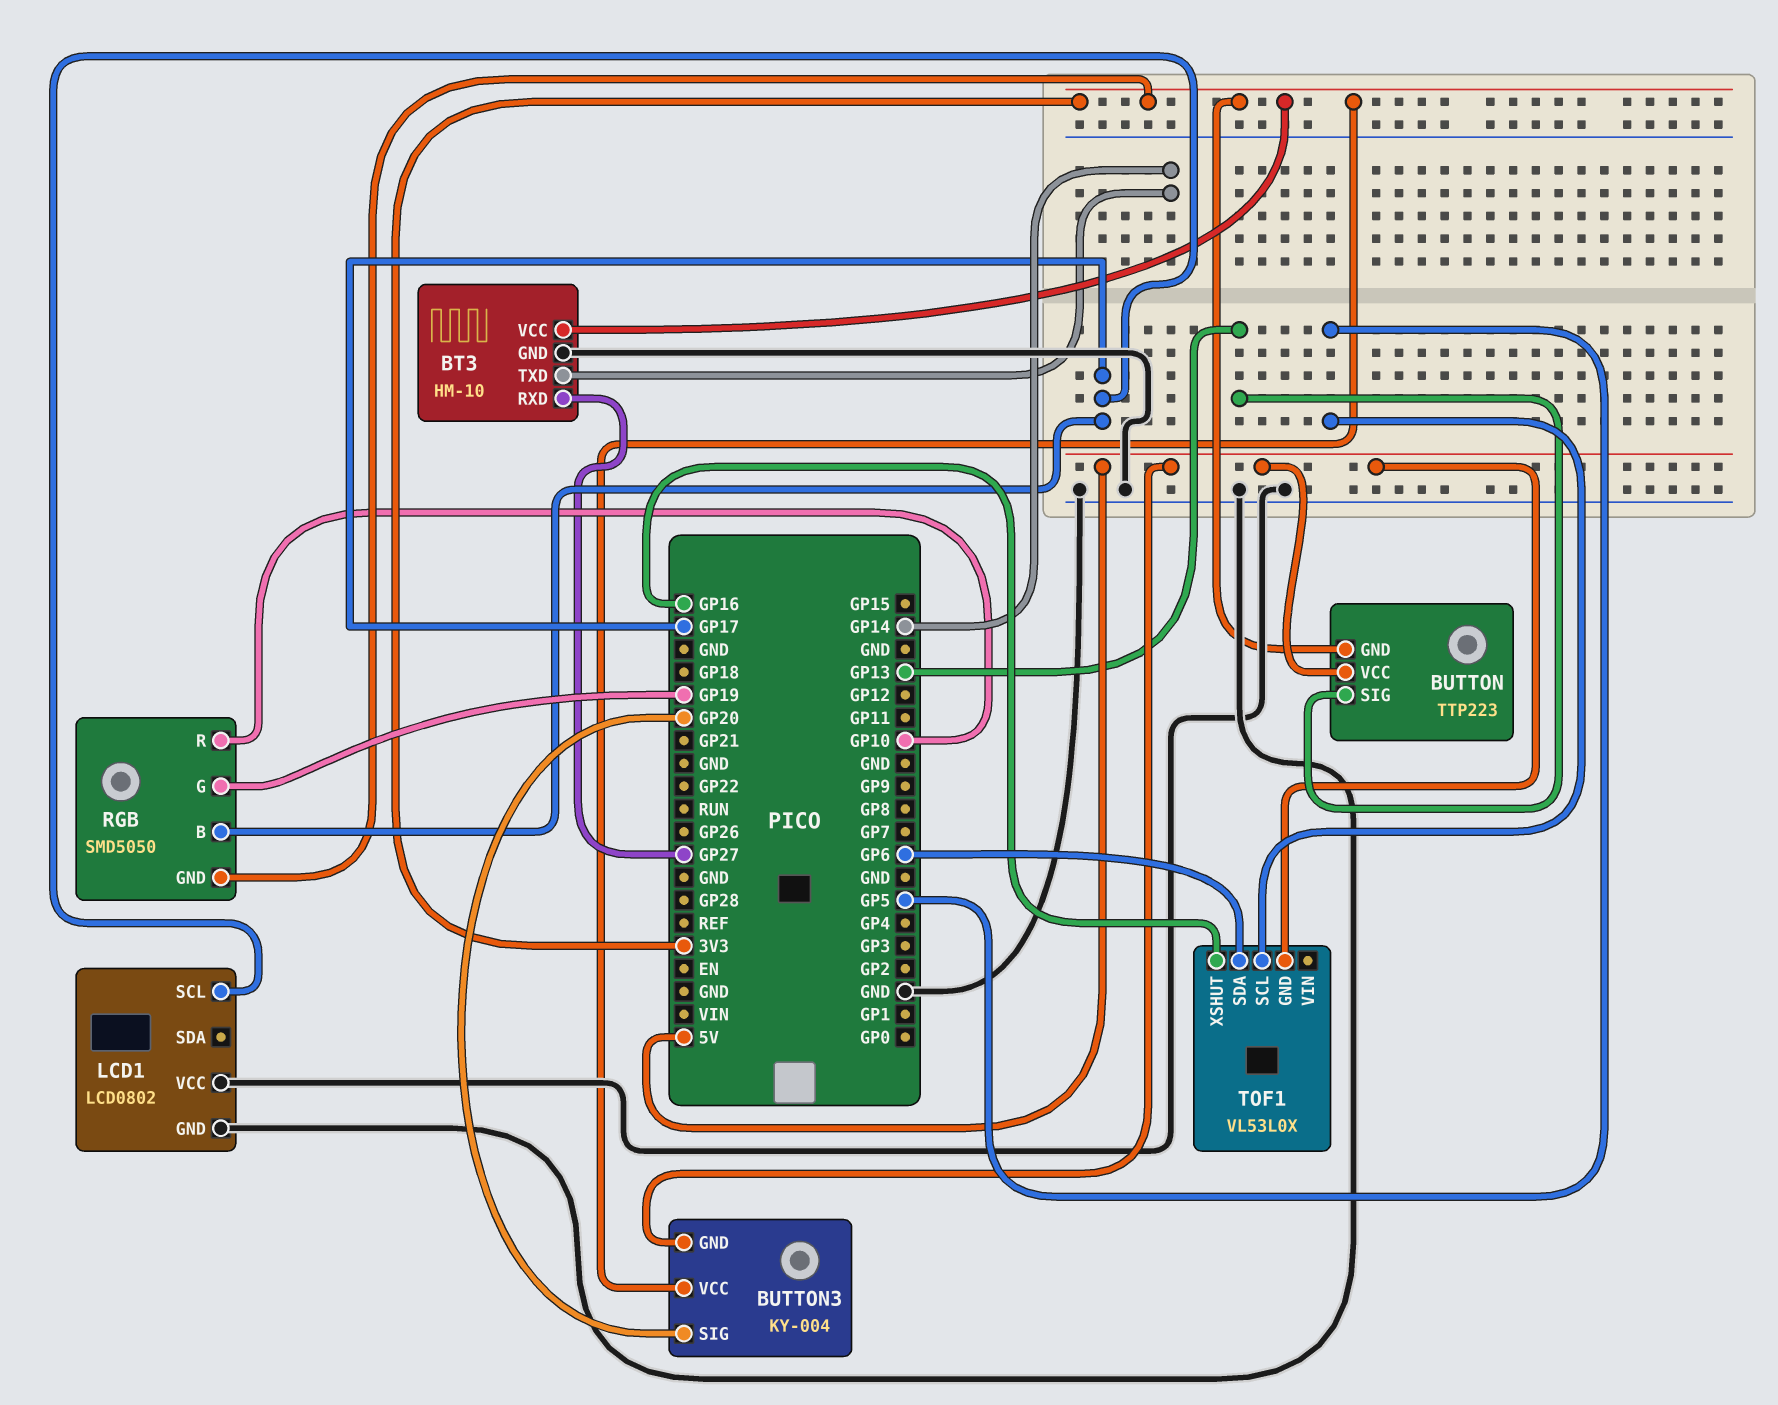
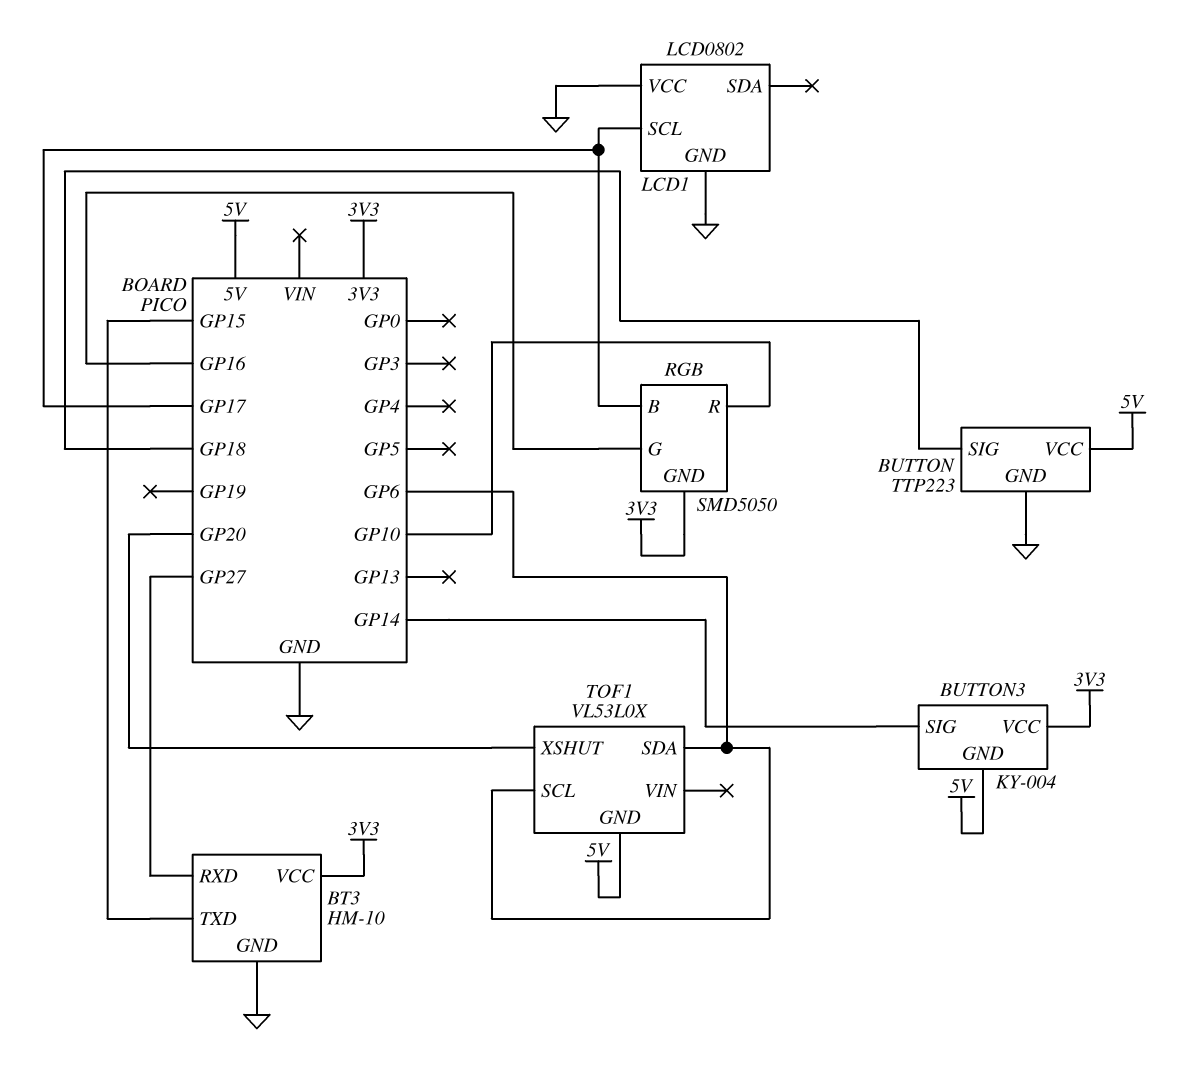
BT3 pin TXD: GP14 -> GP15
BUTTON pin GND: 3V3 -> GND
BUTTON pin SIG: GP13 -> GP18
BUTTON3 pin SIG: GP20 -> GP14
RGB pin G: GP19 -> GP16
TOF1 pin SCL: GP5 -> GP6
TOF1 pin XSHUT: GP16 -> GP20

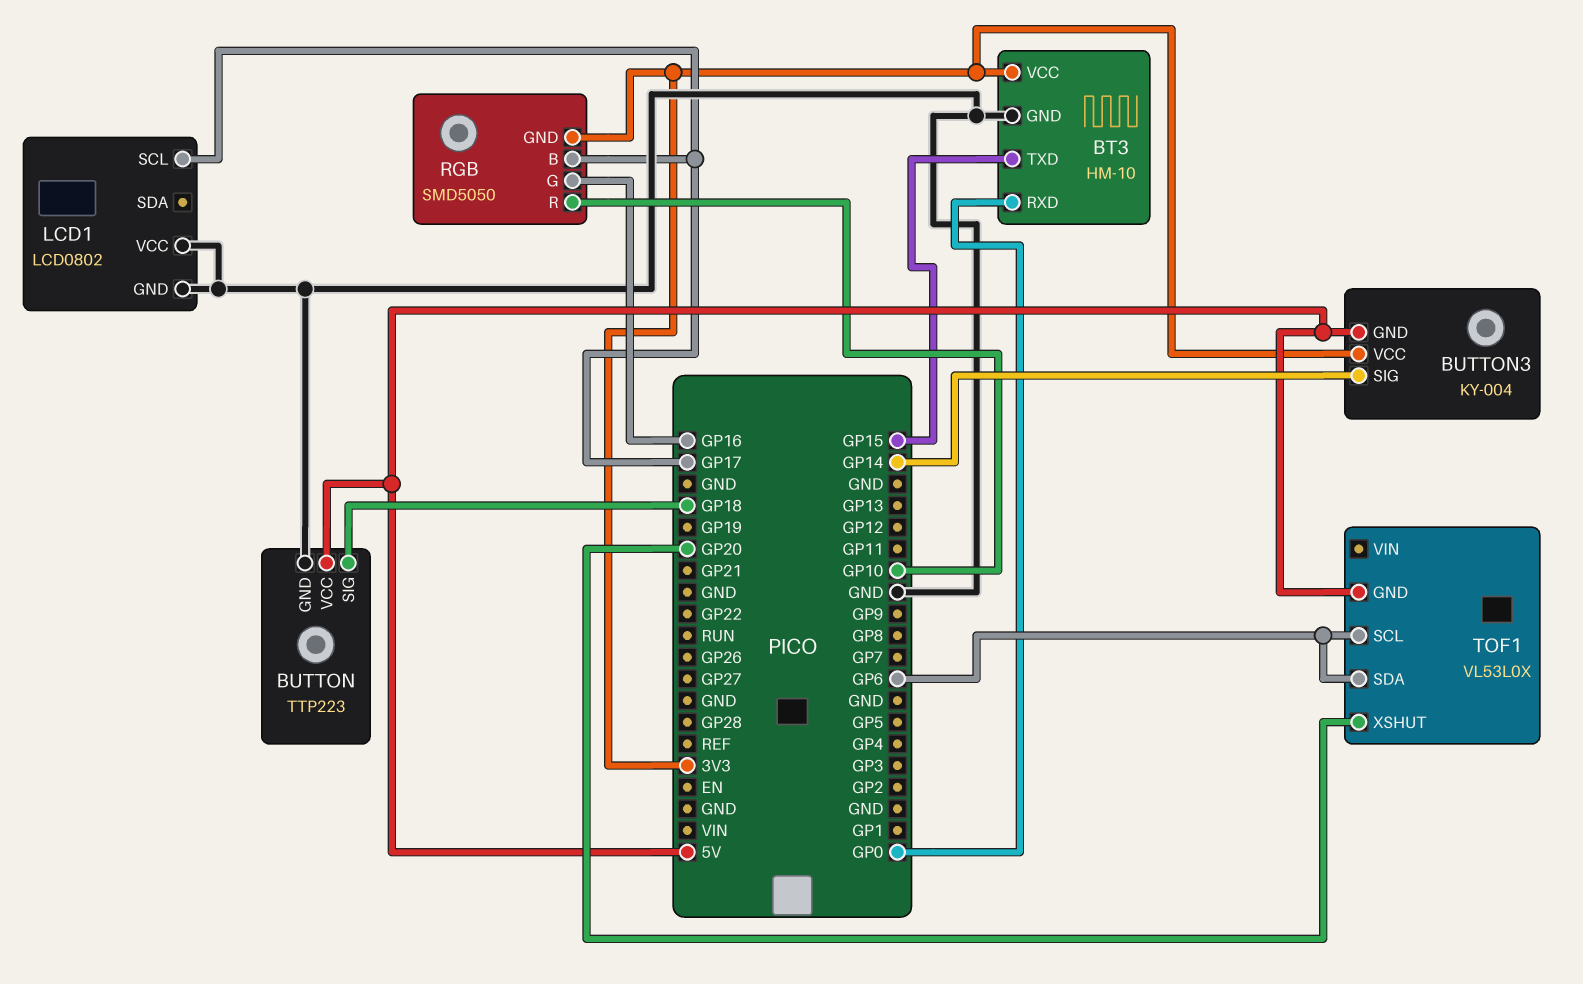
BT3 pin RXD: GP27 -> GP0

